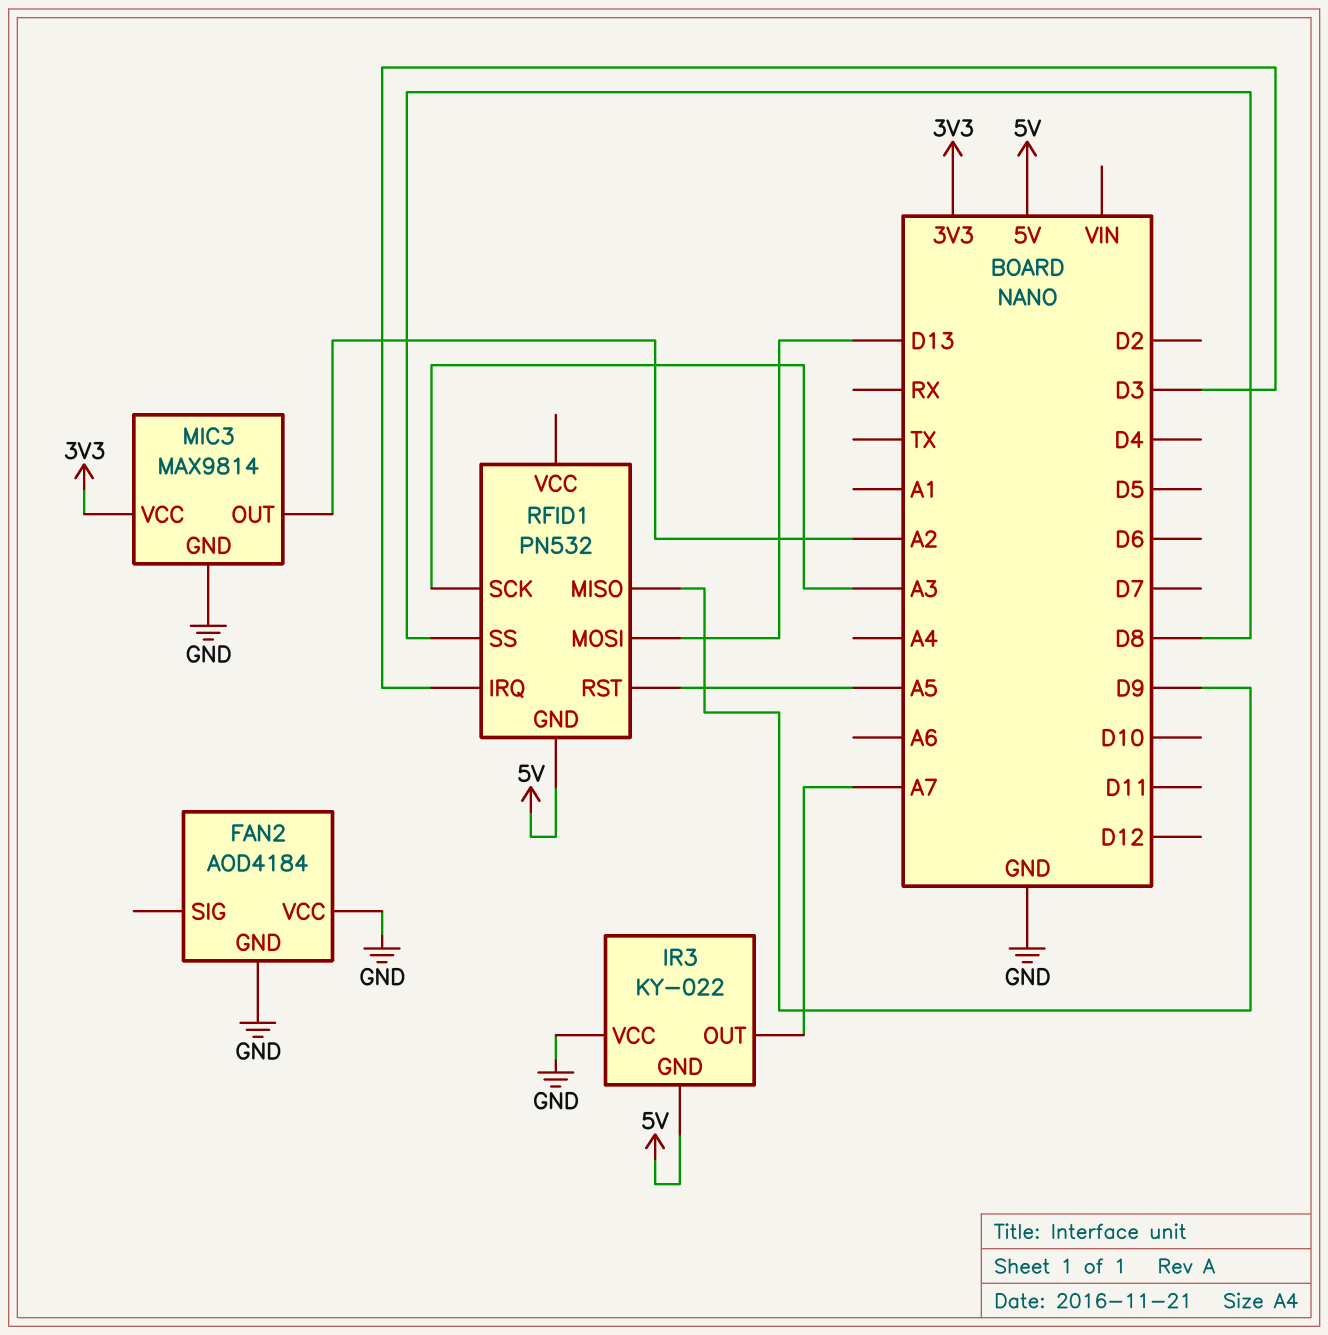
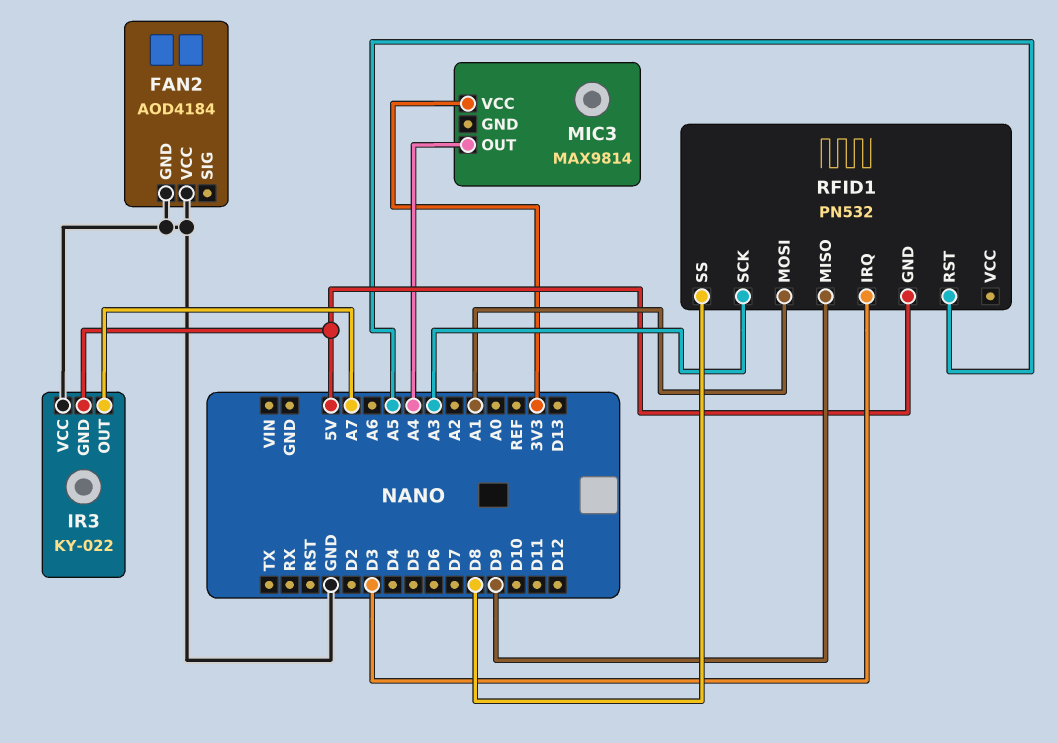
MIC3 pin GND: GND -> none
MIC3 pin OUT: A2 -> A4
RFID1 pin MOSI: D13 -> A1

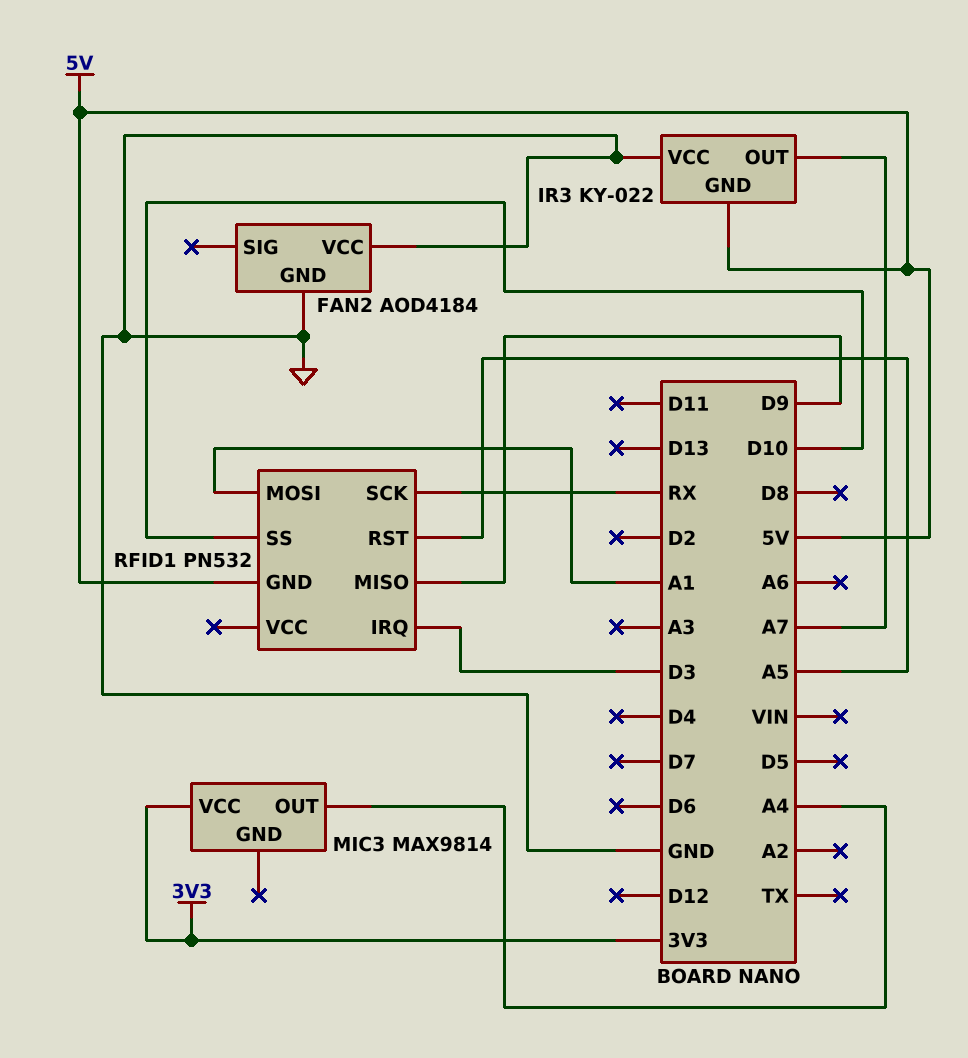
RFID1 pin SCK: A3 -> RX
RFID1 pin SS: D8 -> D10

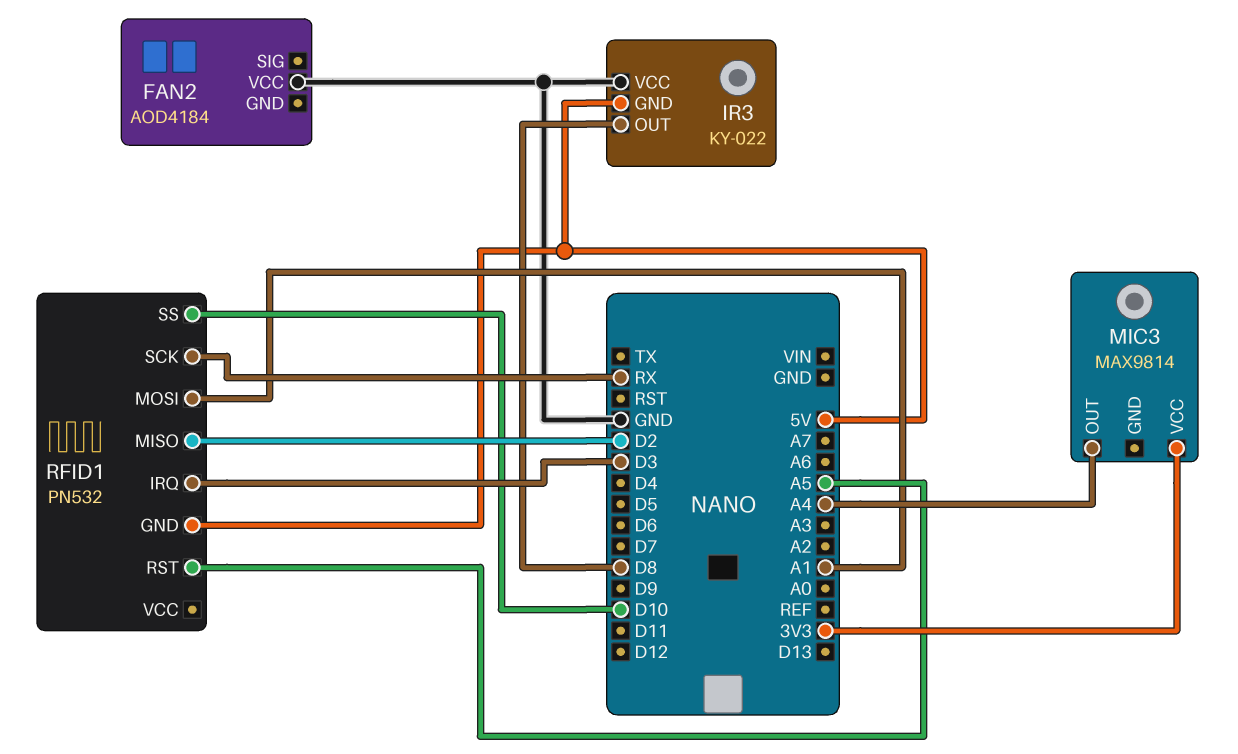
FAN2 pin GND: GND -> none
IR3 pin OUT: A7 -> D8
RFID1 pin MISO: D9 -> D2

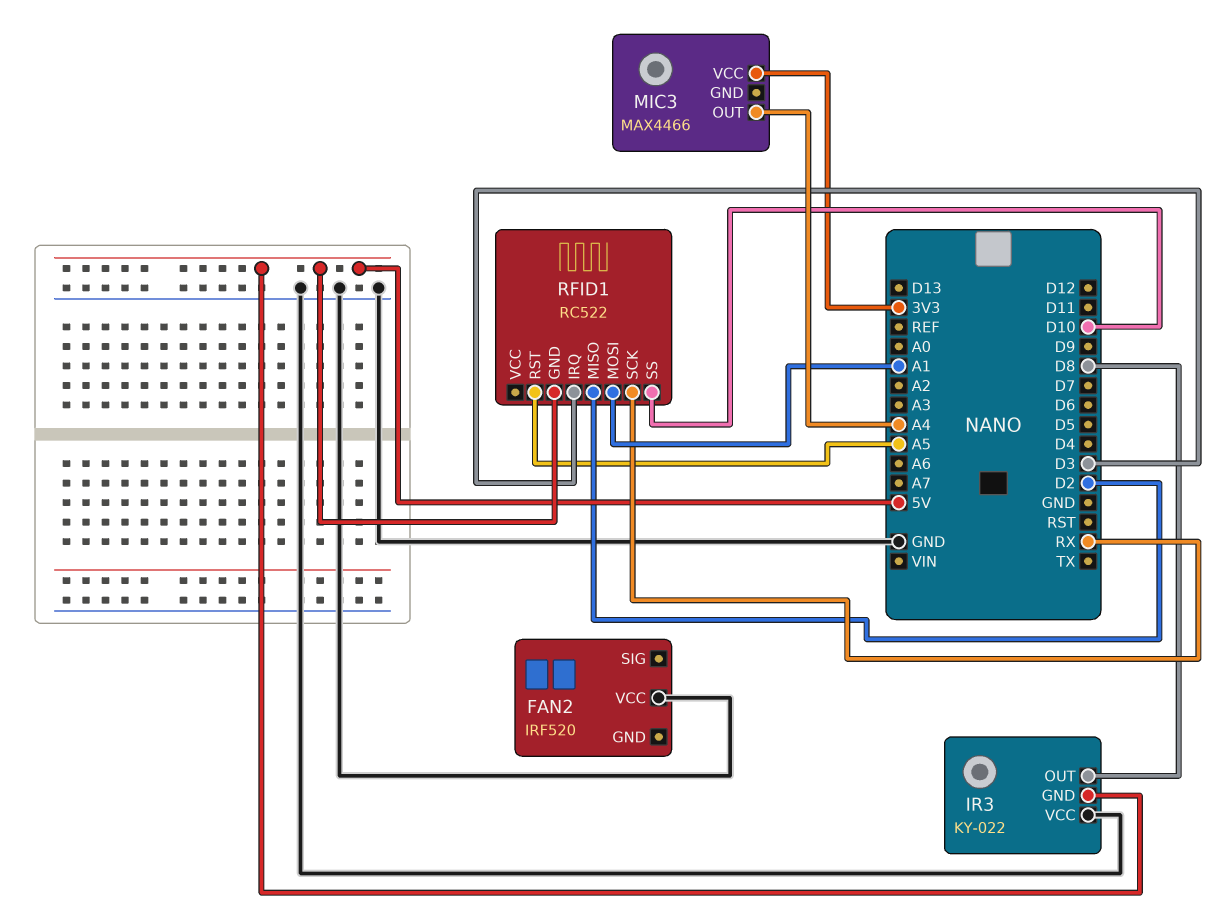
FAN2: AOD4184 -> IRF520
MIC3: MAX9814 -> MAX4466
RFID1: PN532 -> RC522

